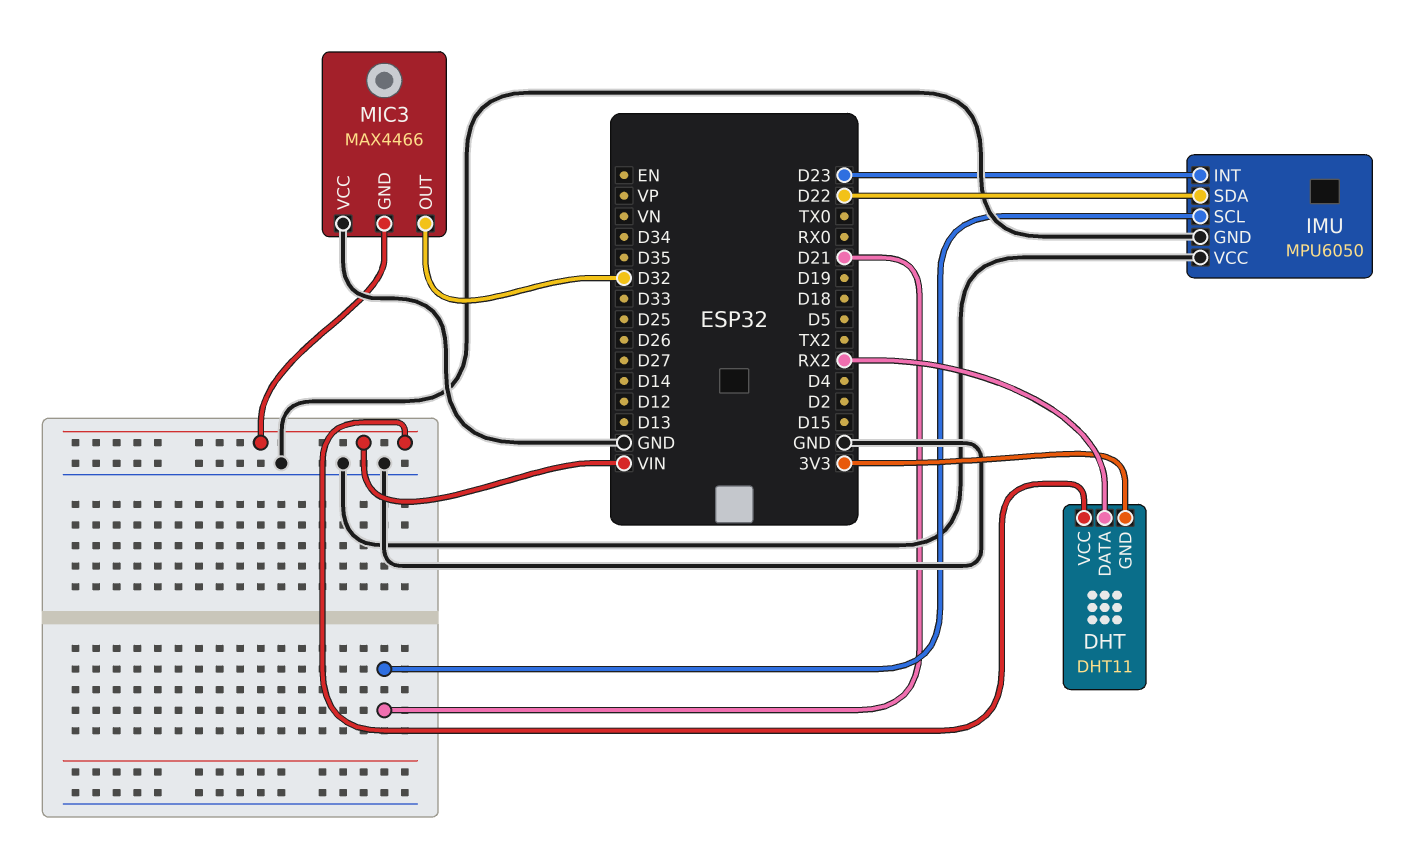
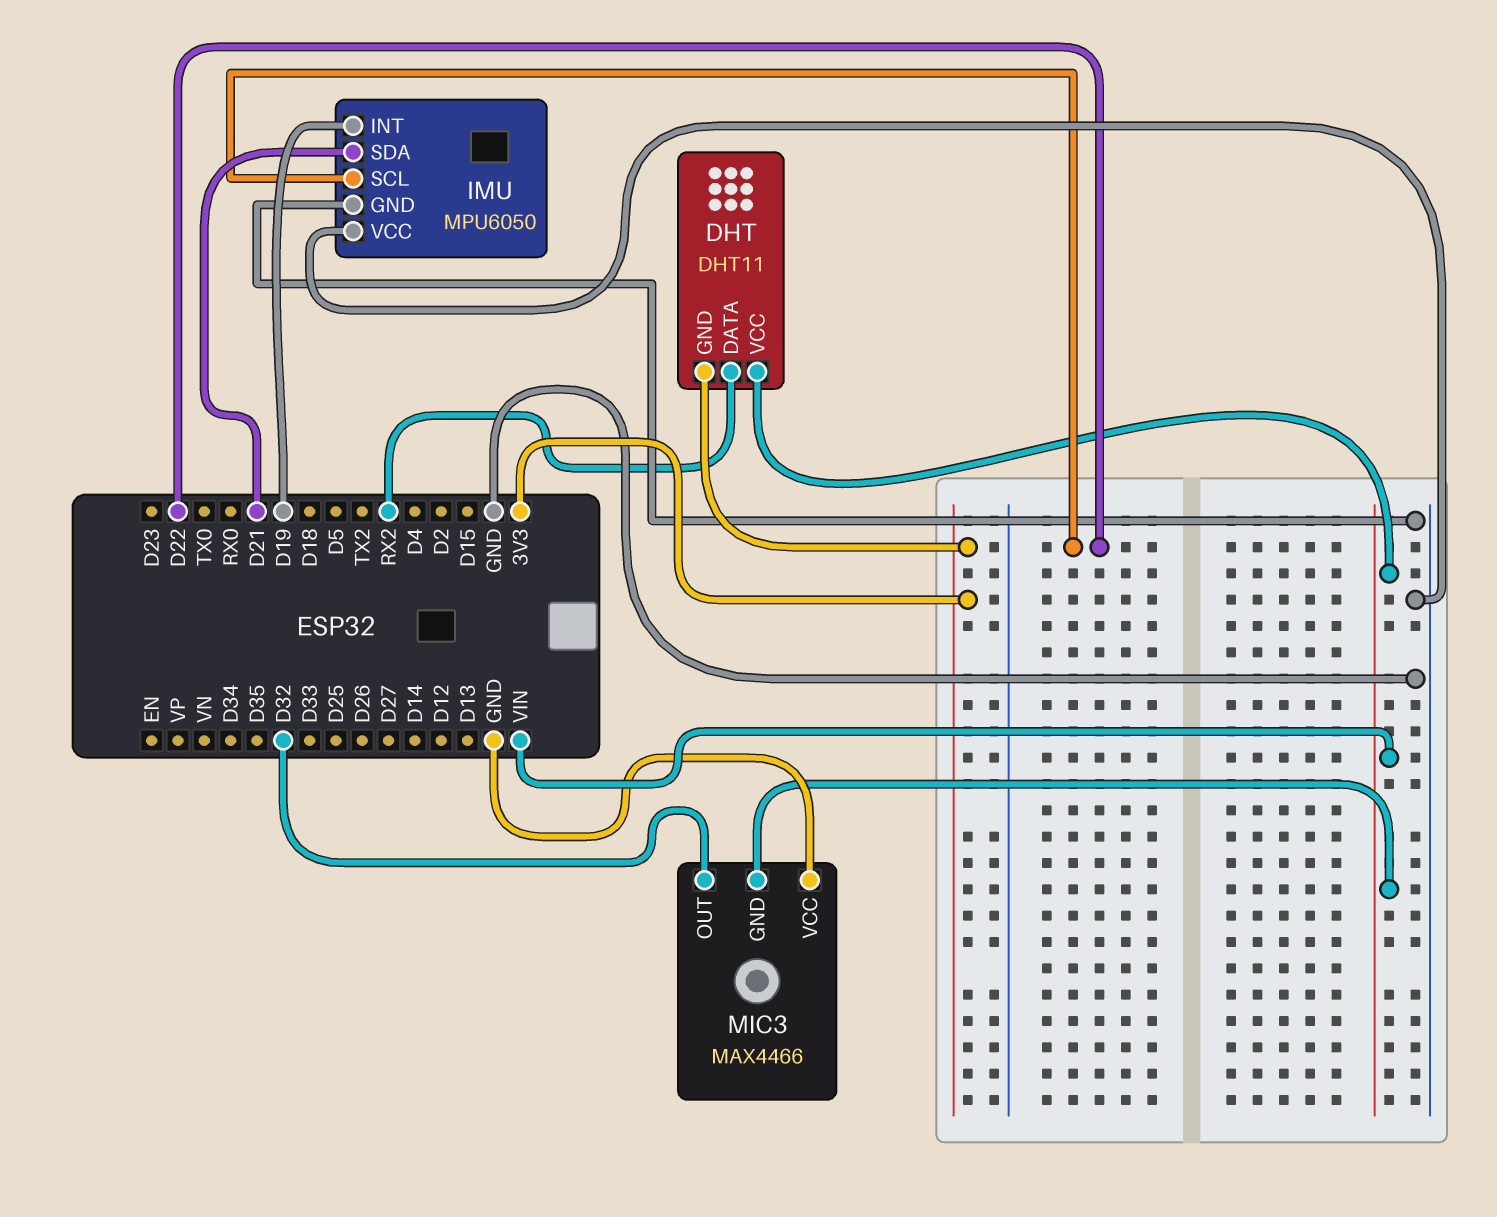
IMU pin INT: D23 -> D19
IMU pin SCL: D21 -> D22
IMU pin SDA: D22 -> D21

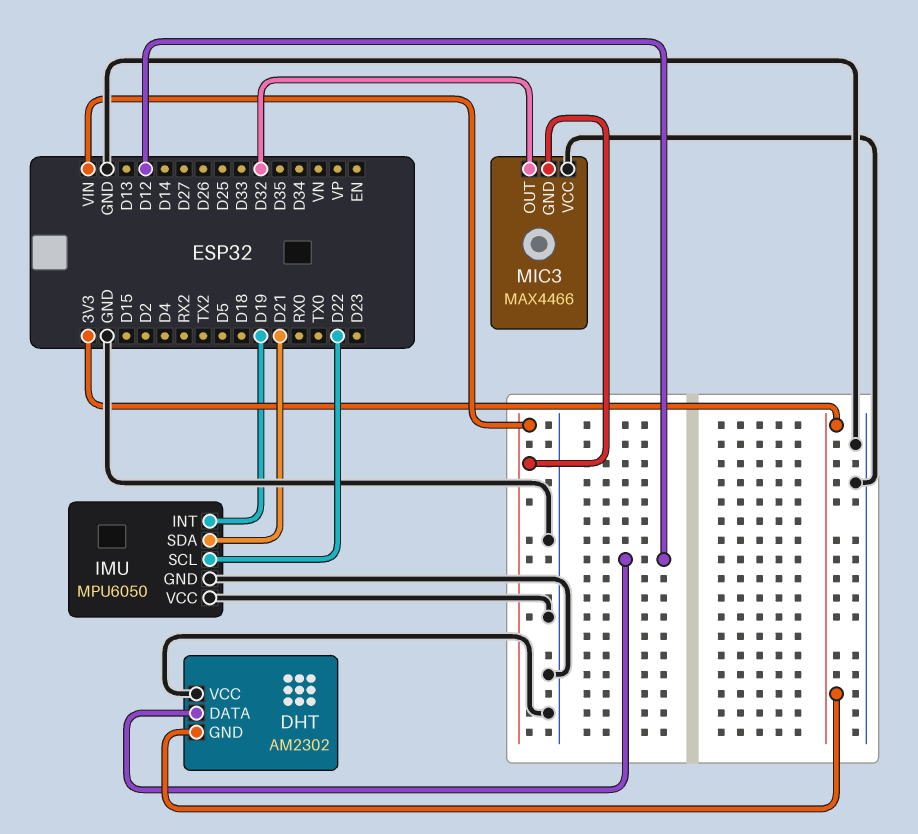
DHT: DHT11 -> AM2302
DHT pin DATA: RX2 -> D12
DHT pin VCC: VIN -> GND

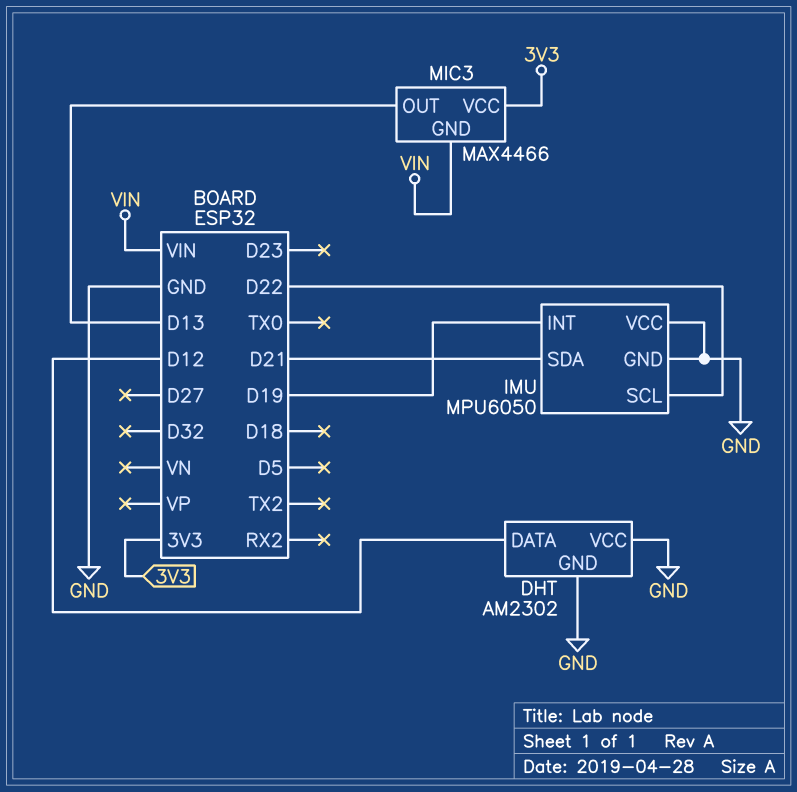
DHT pin GND: 3V3 -> GND
MIC3 pin OUT: D32 -> D13
MIC3 pin VCC: GND -> 3V3

